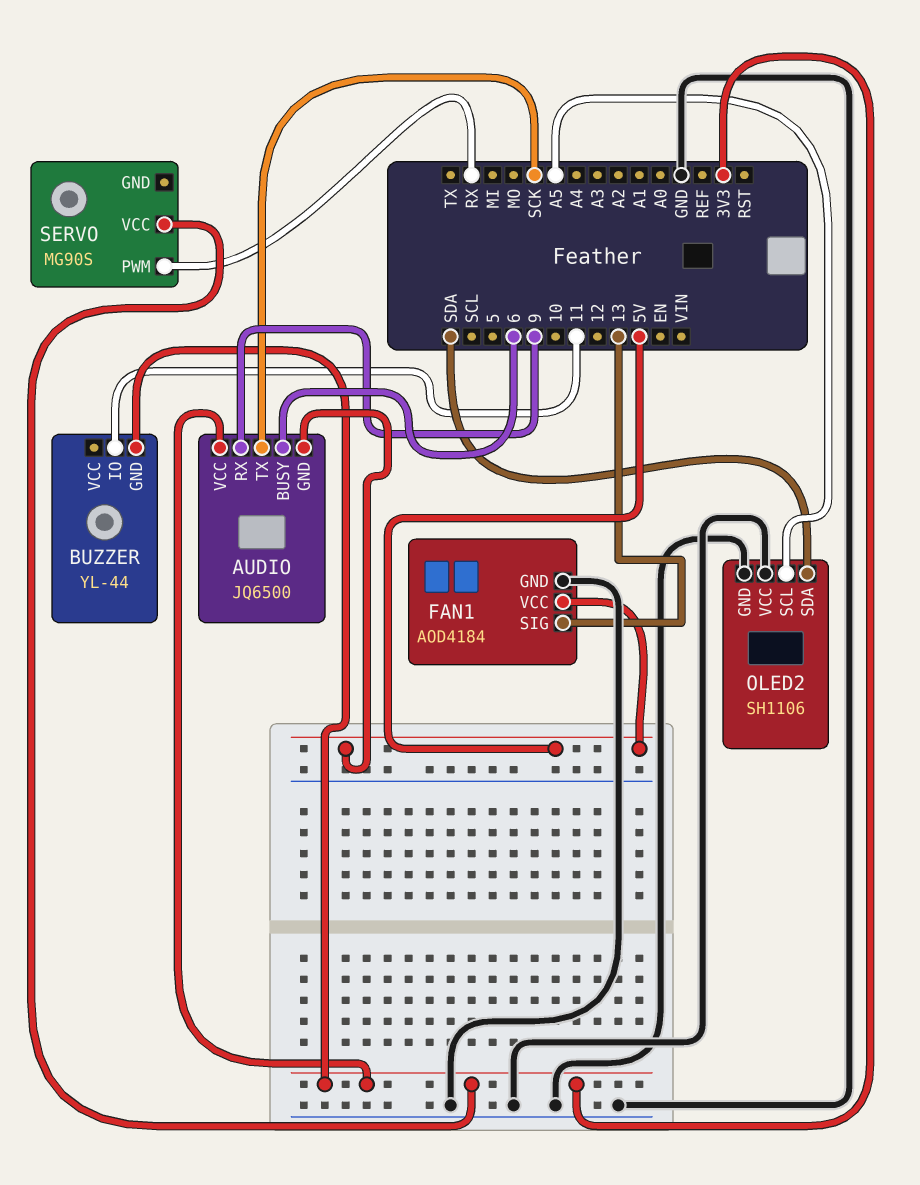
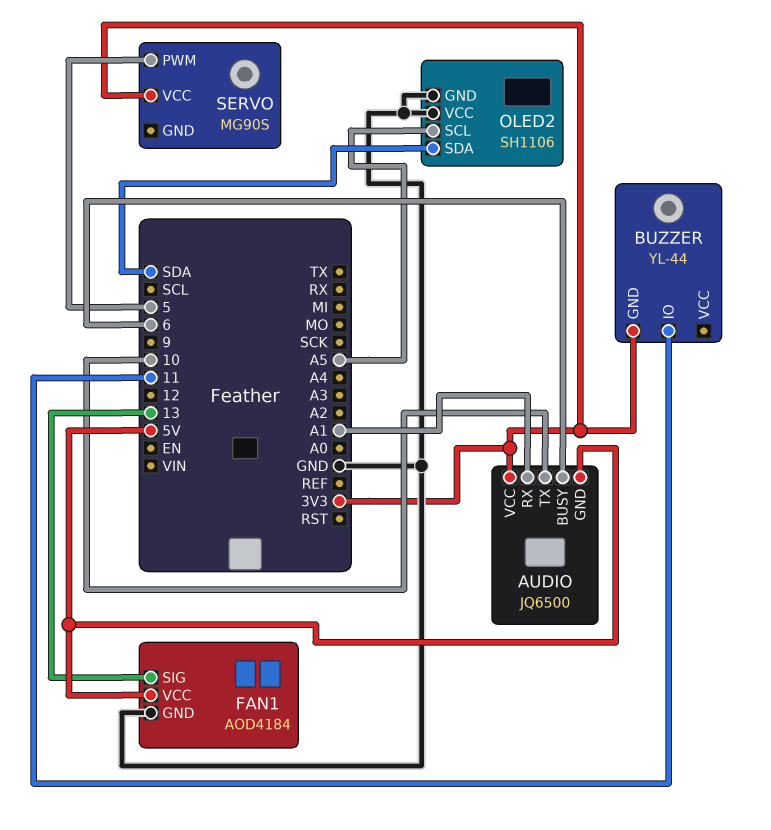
AUDIO pin RX: 9 -> A1
AUDIO pin TX: SCK -> 10
SERVO pin PWM: RX -> 5

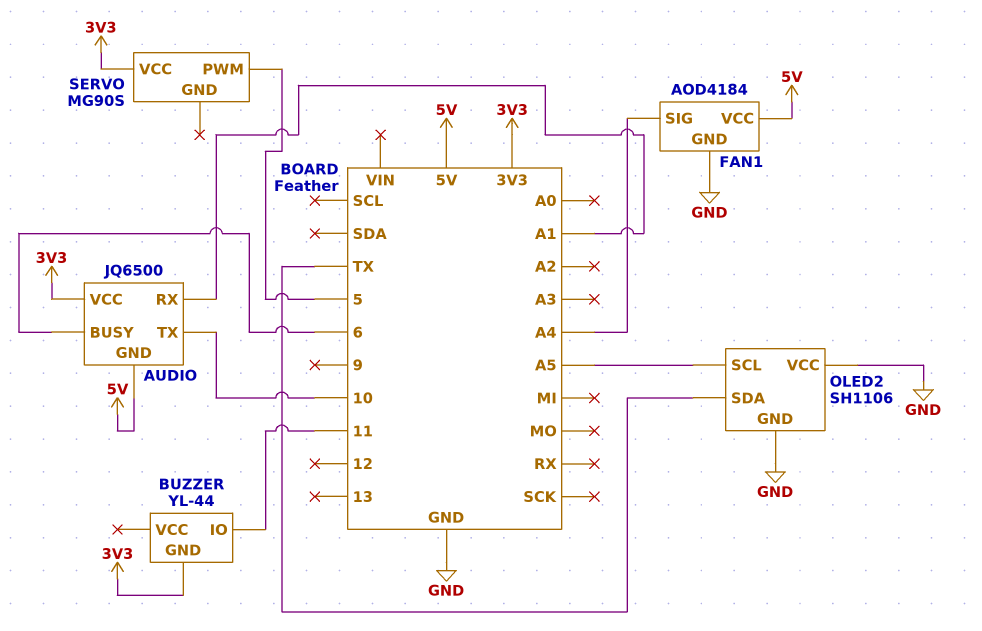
FAN1 pin SIG: 13 -> A4
OLED2 pin SDA: SDA -> TX

